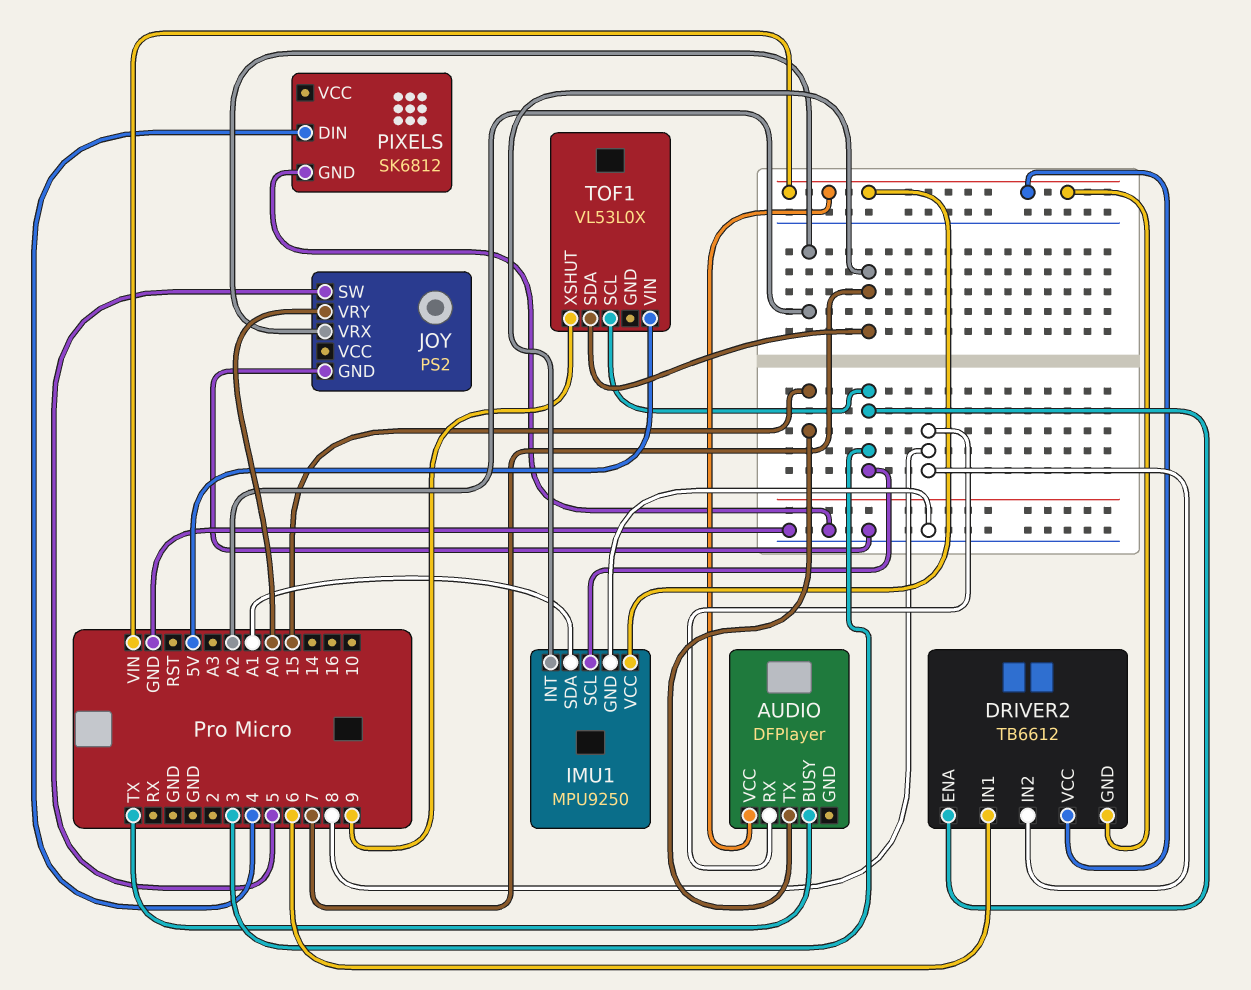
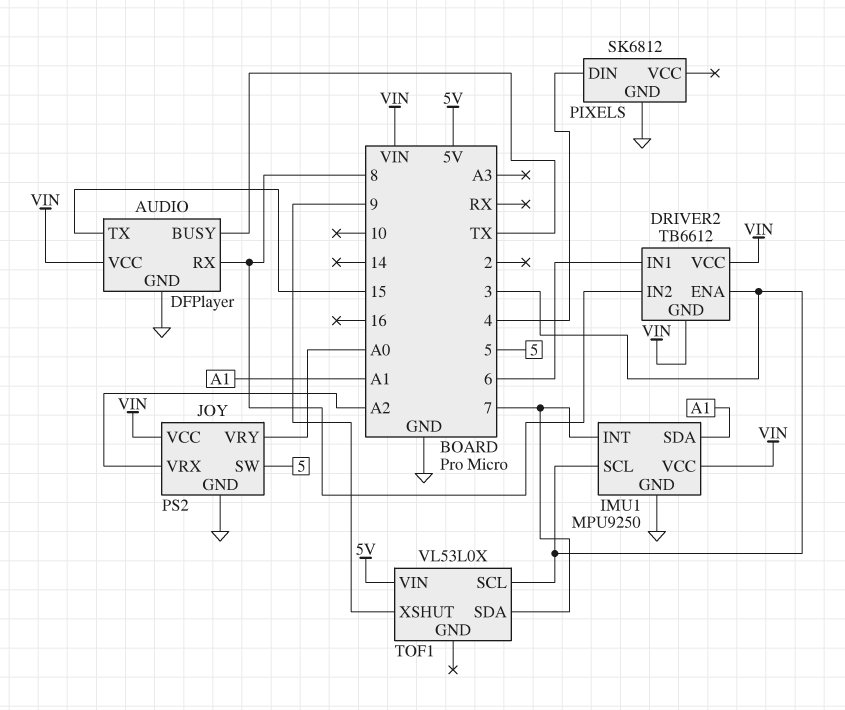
AUDIO pin GND: none -> GND
JOY pin VCC: none -> VIN

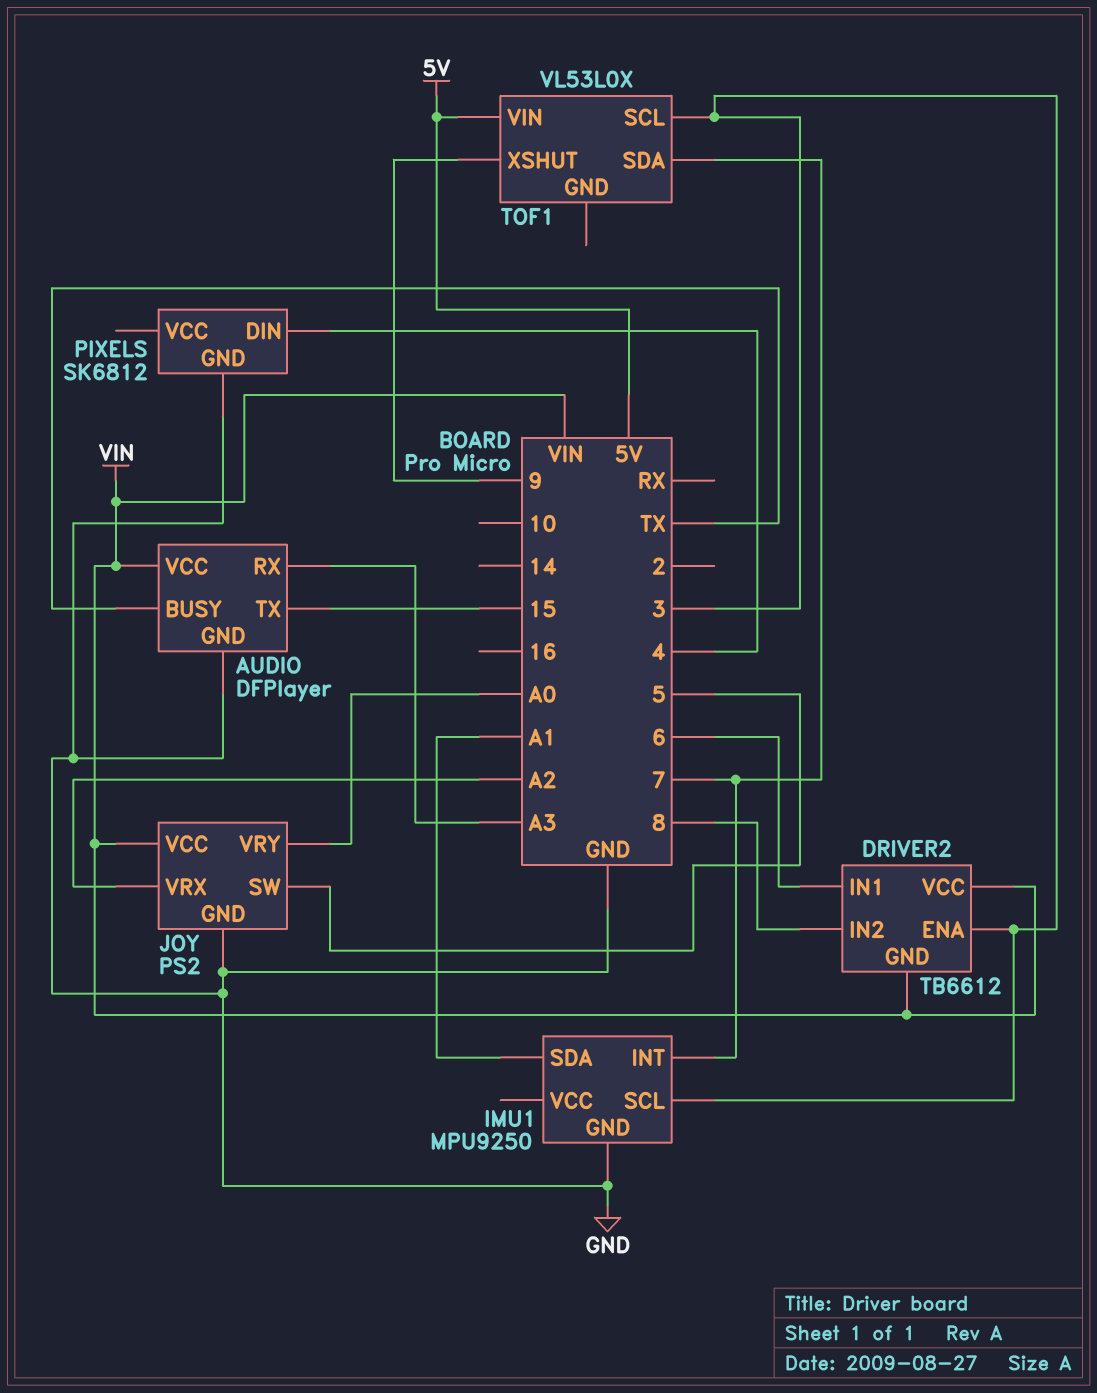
AUDIO pin RX: 8 -> A3
IMU1 pin VCC: VIN -> none

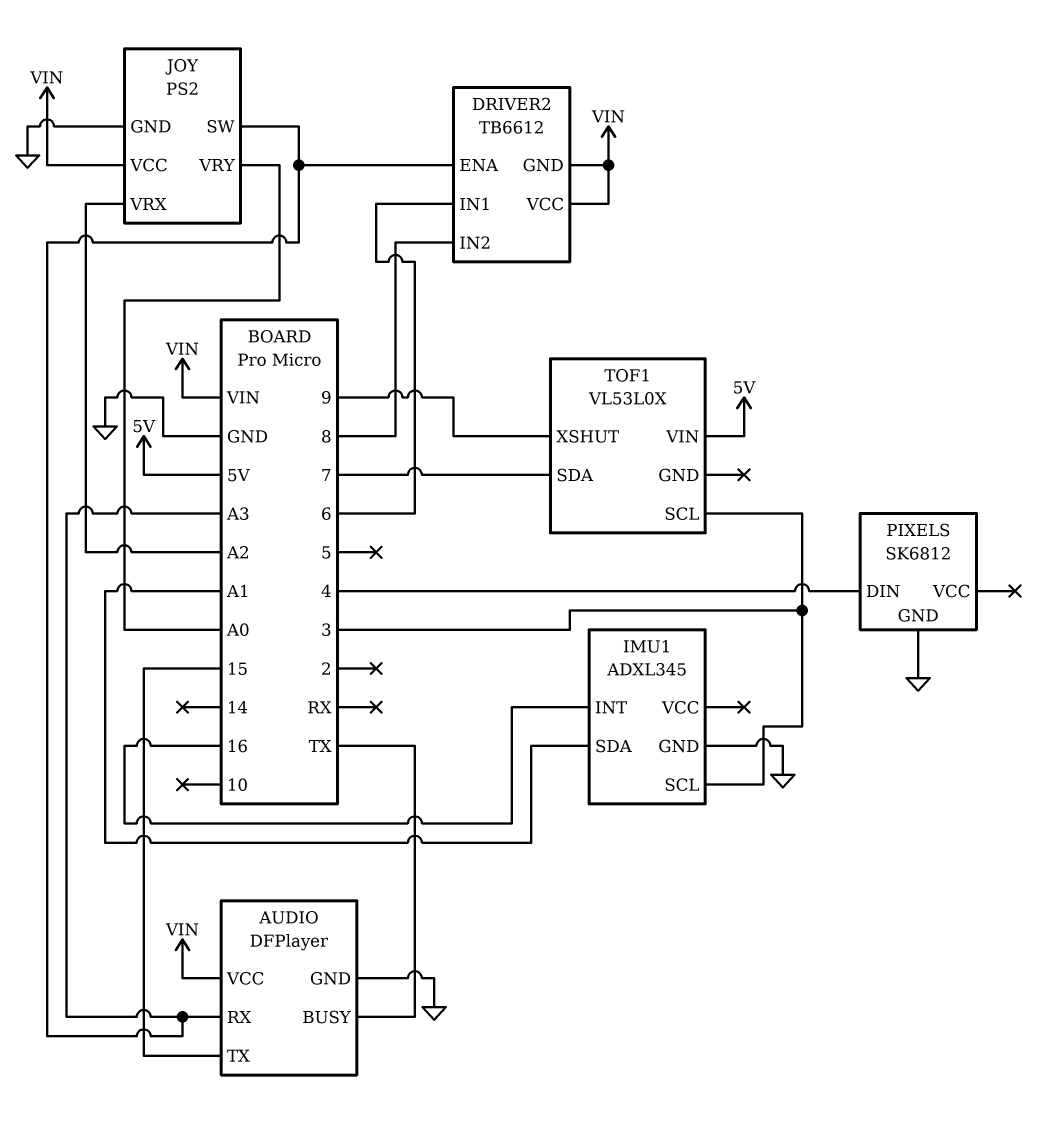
DRIVER2 pin ENA: 3 -> A3
IMU1: MPU9250 -> ADXL345
IMU1 pin INT: 7 -> 16
JOY pin SW: 5 -> A3

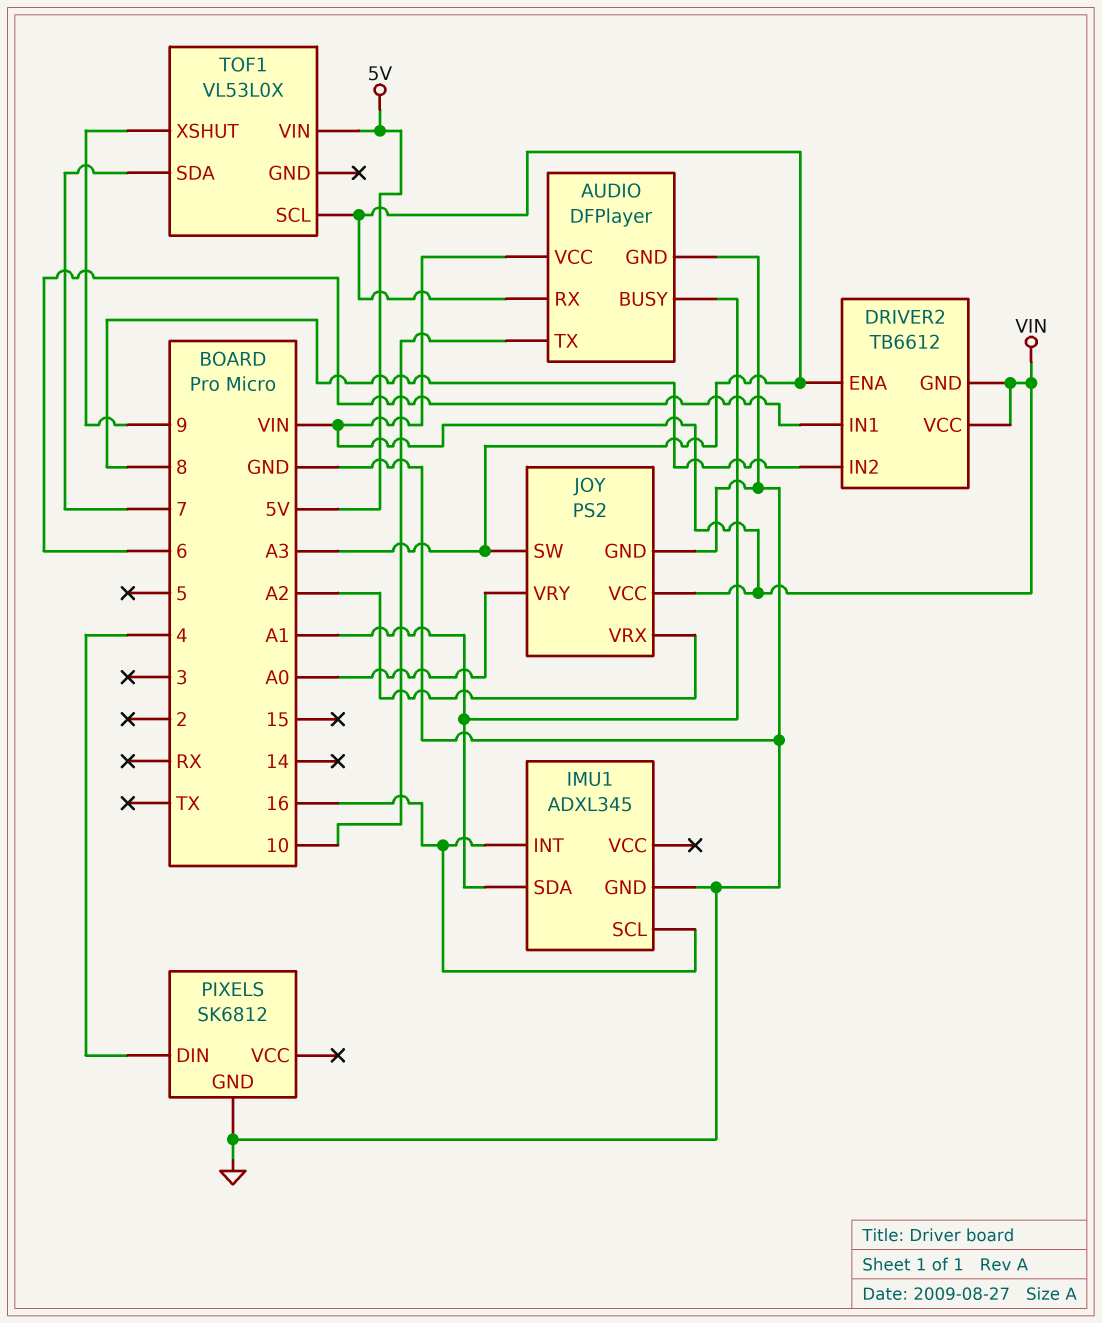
AUDIO pin BUSY: TX -> A1
AUDIO pin TX: 15 -> 10
IMU1 pin SCL: 3 -> 16
TOF1 pin SCL: 3 -> A3

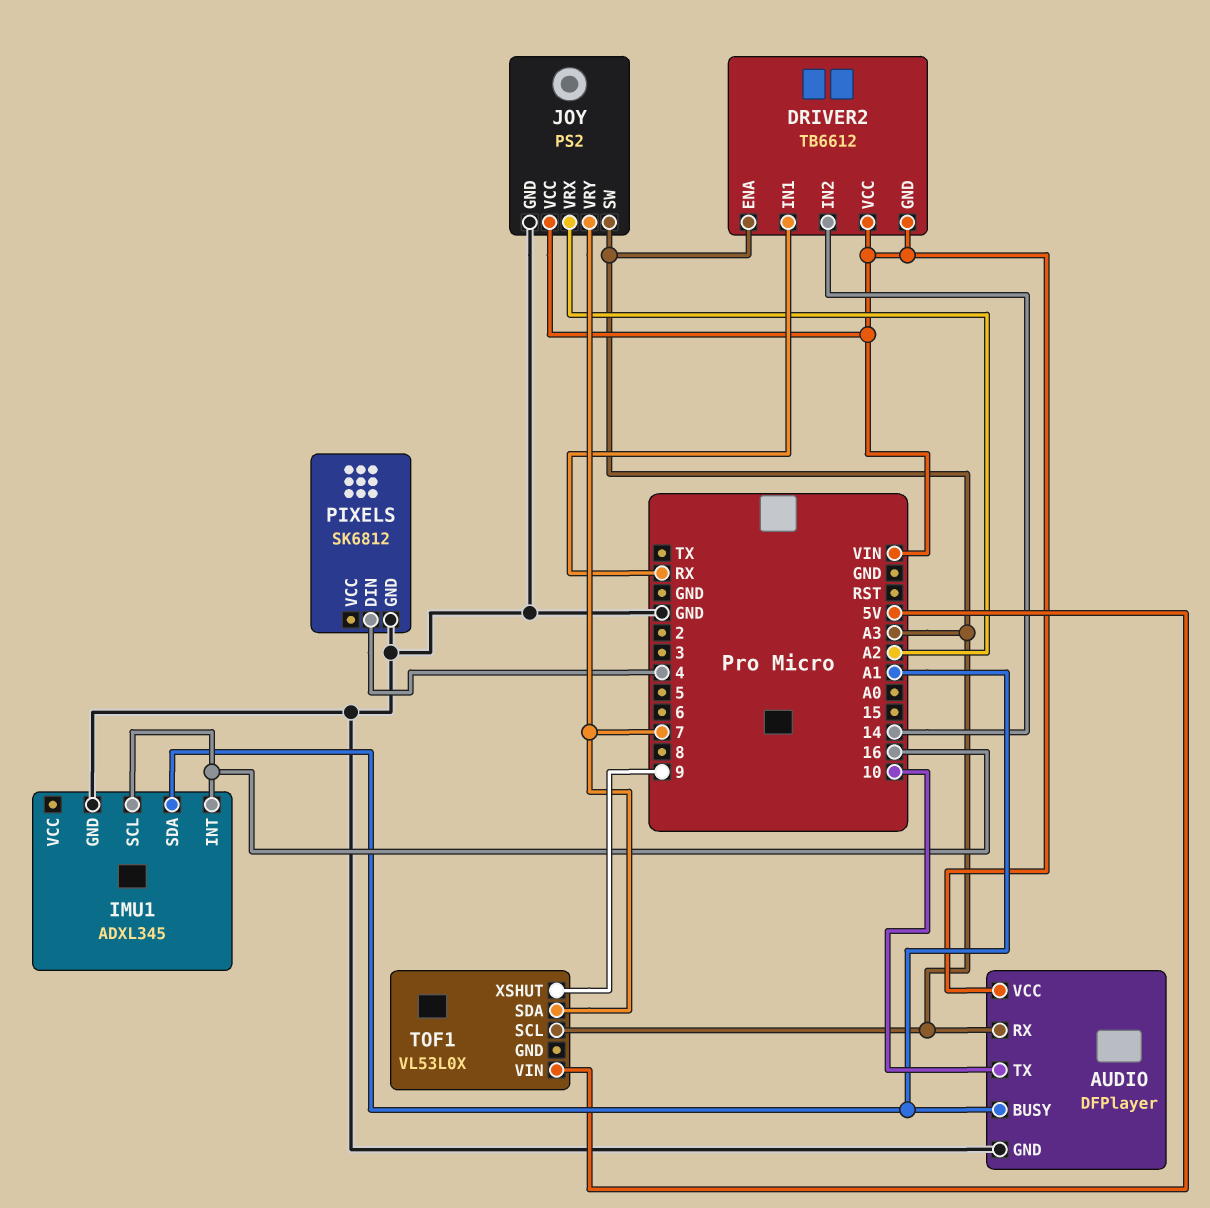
DRIVER2 pin IN1: 6 -> RX
DRIVER2 pin IN2: 8 -> 14
JOY pin VRY: A0 -> 7

